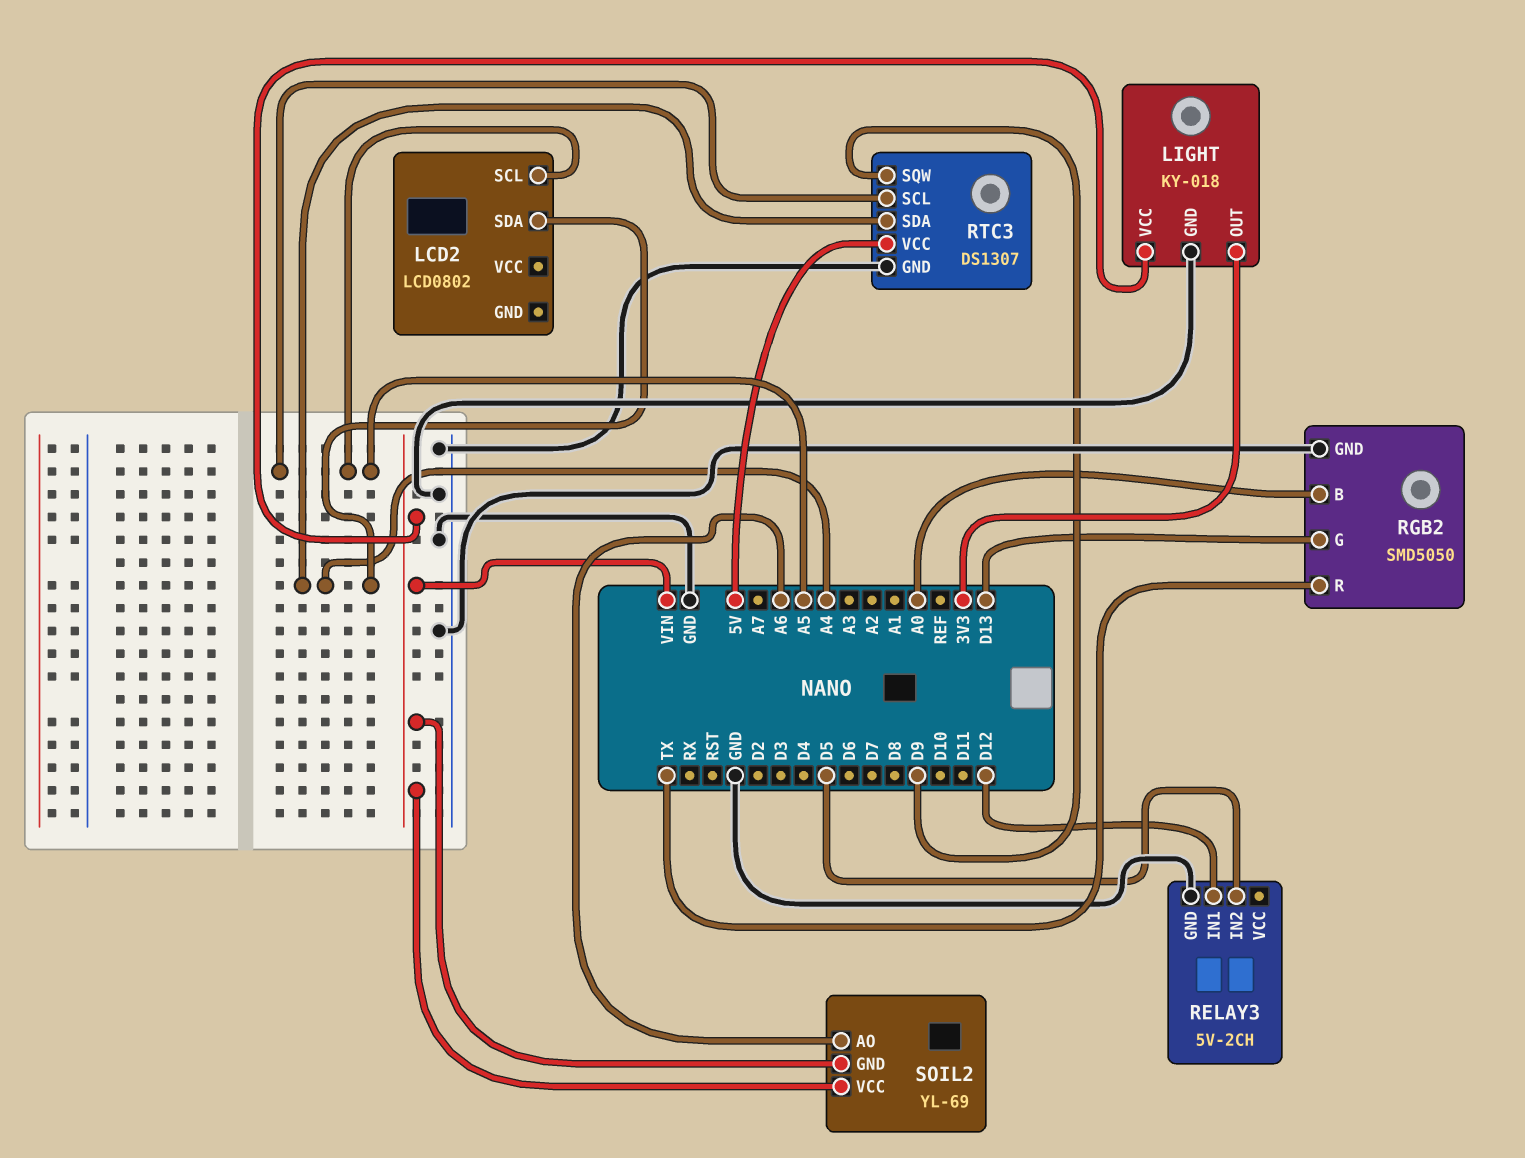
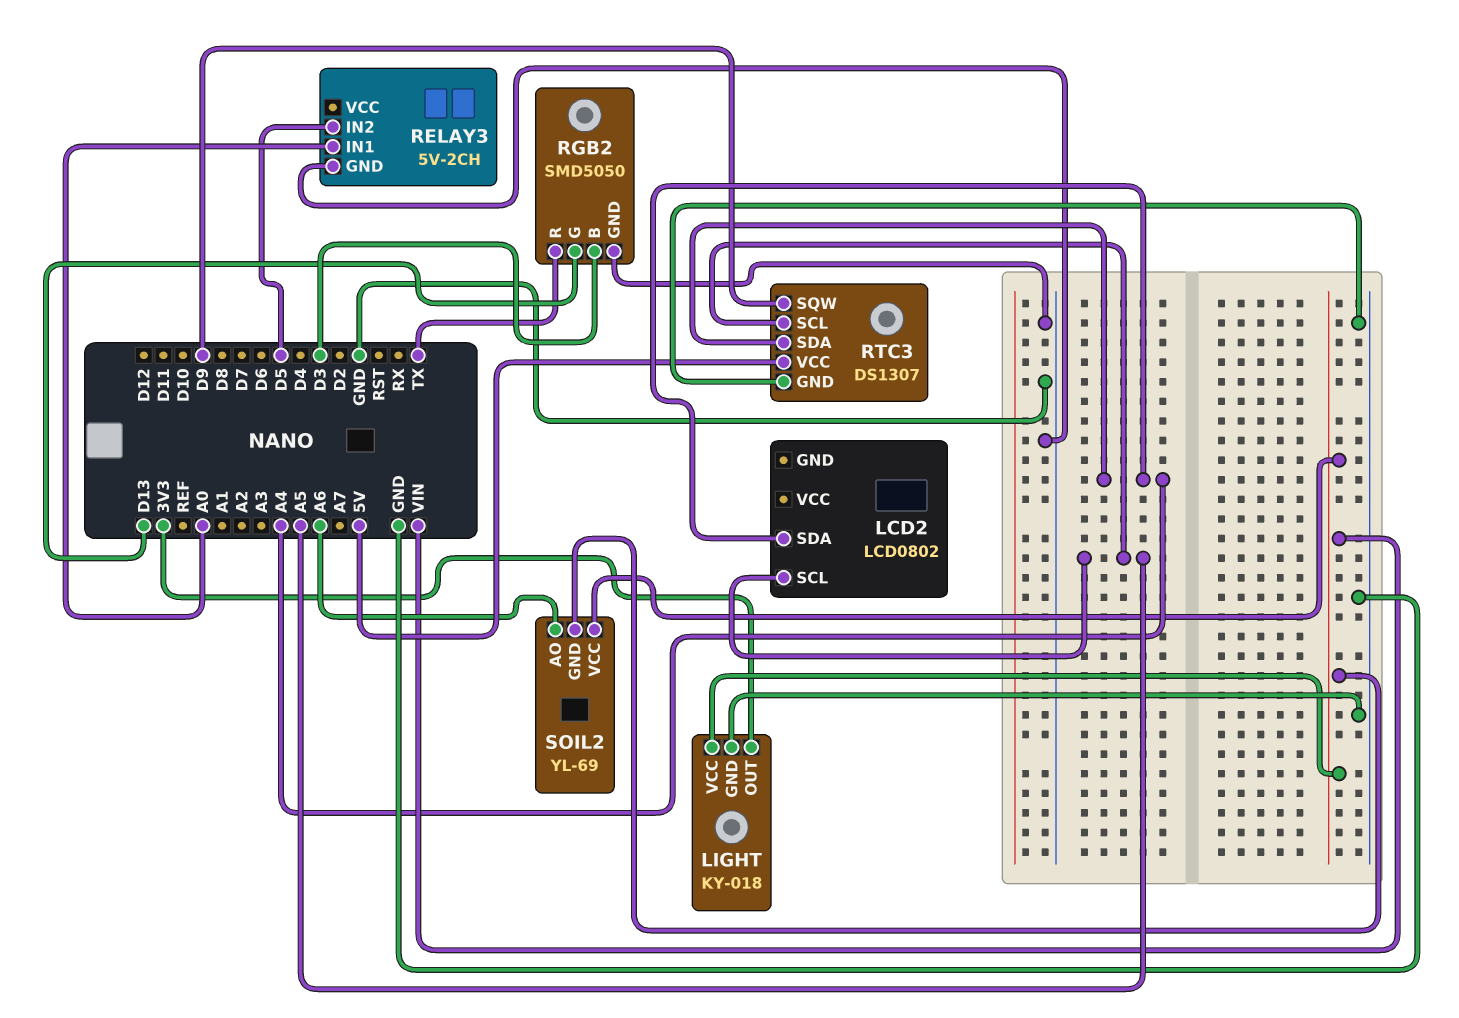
RELAY3 pin IN1: D12 -> A0
RGB2 pin B: A0 -> D3

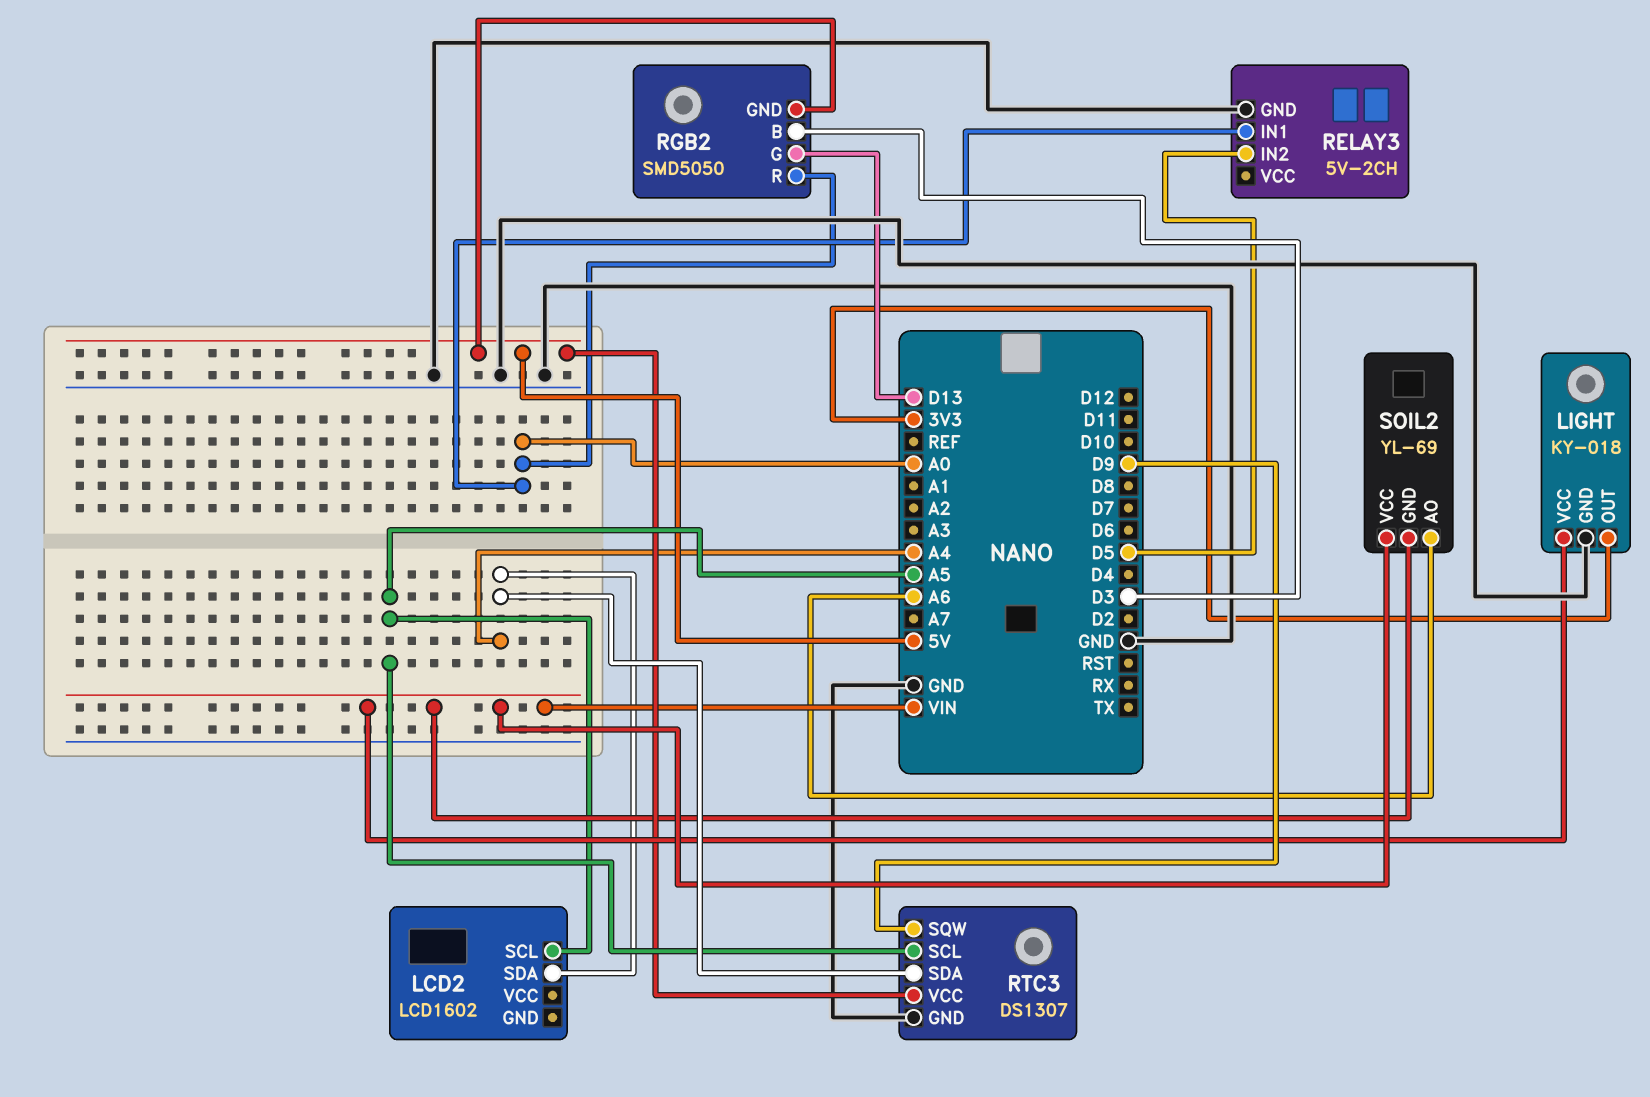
LCD2: LCD0802 -> LCD1602
RGB2 pin GND: GND -> 5V
RGB2 pin R: TX -> A0

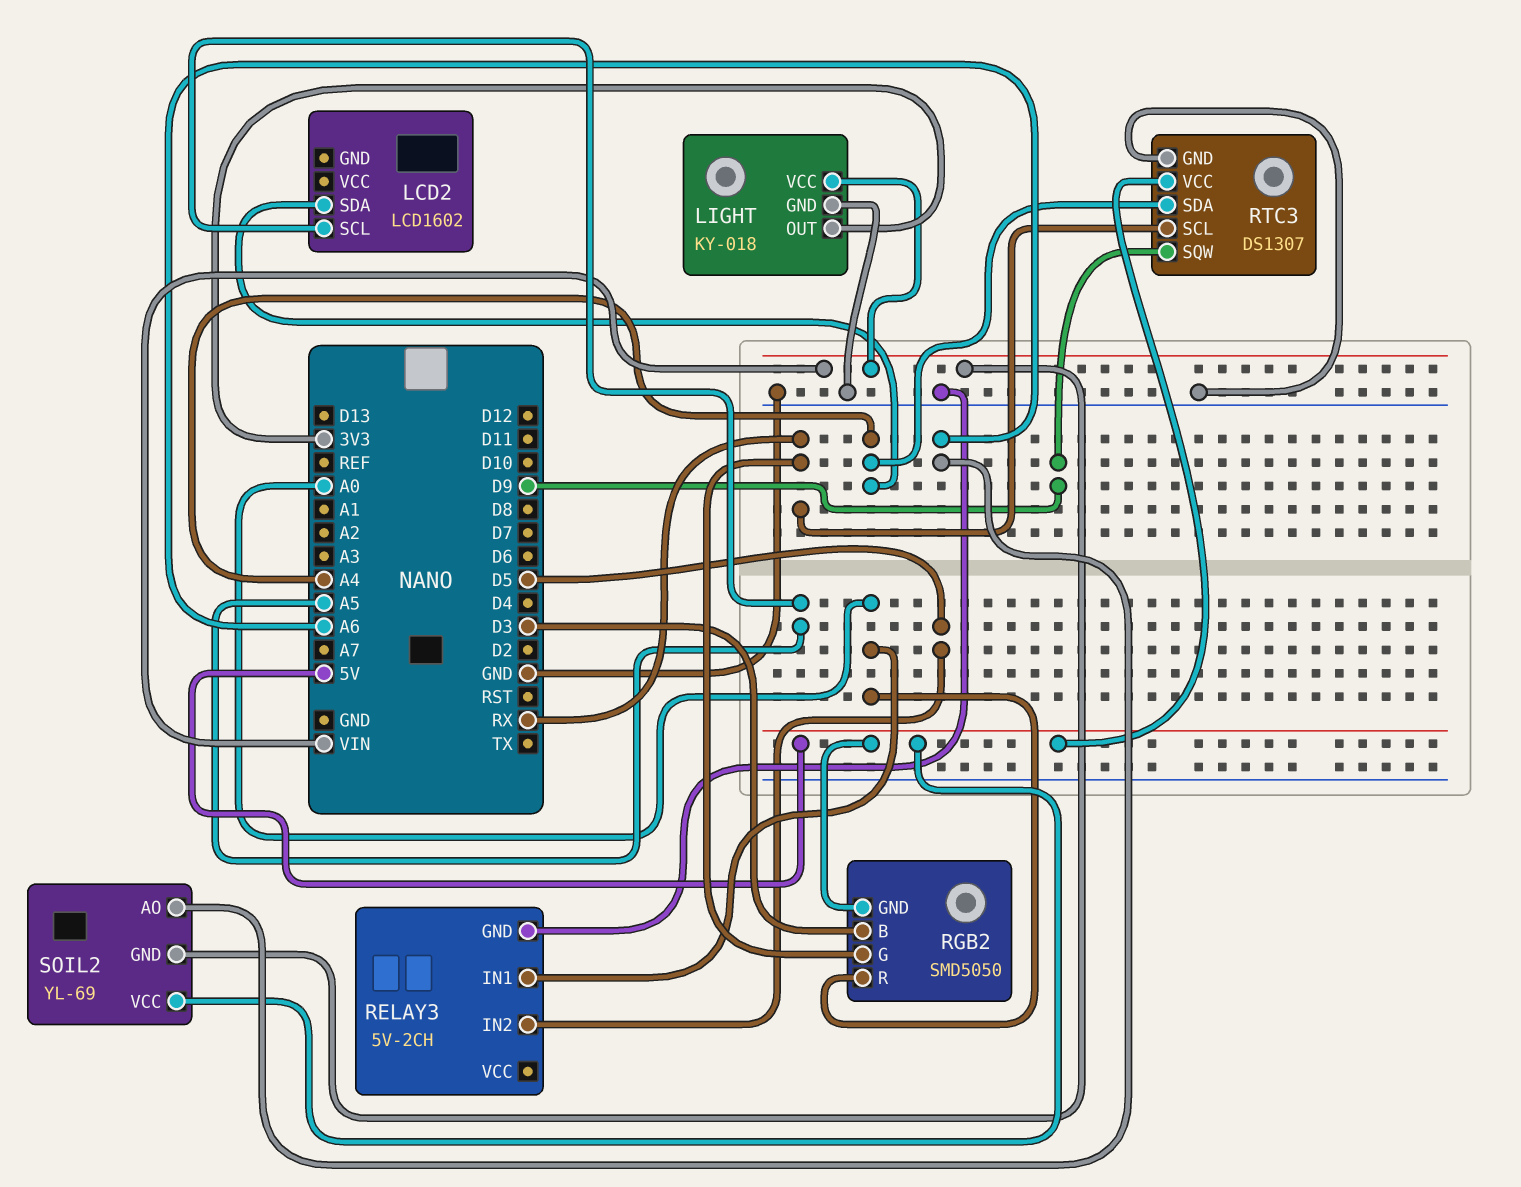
RGB2 pin G: D13 -> RX
RTC3 pin SCL: A5 -> RX
SOIL2 pin VCC: VIN -> 5V

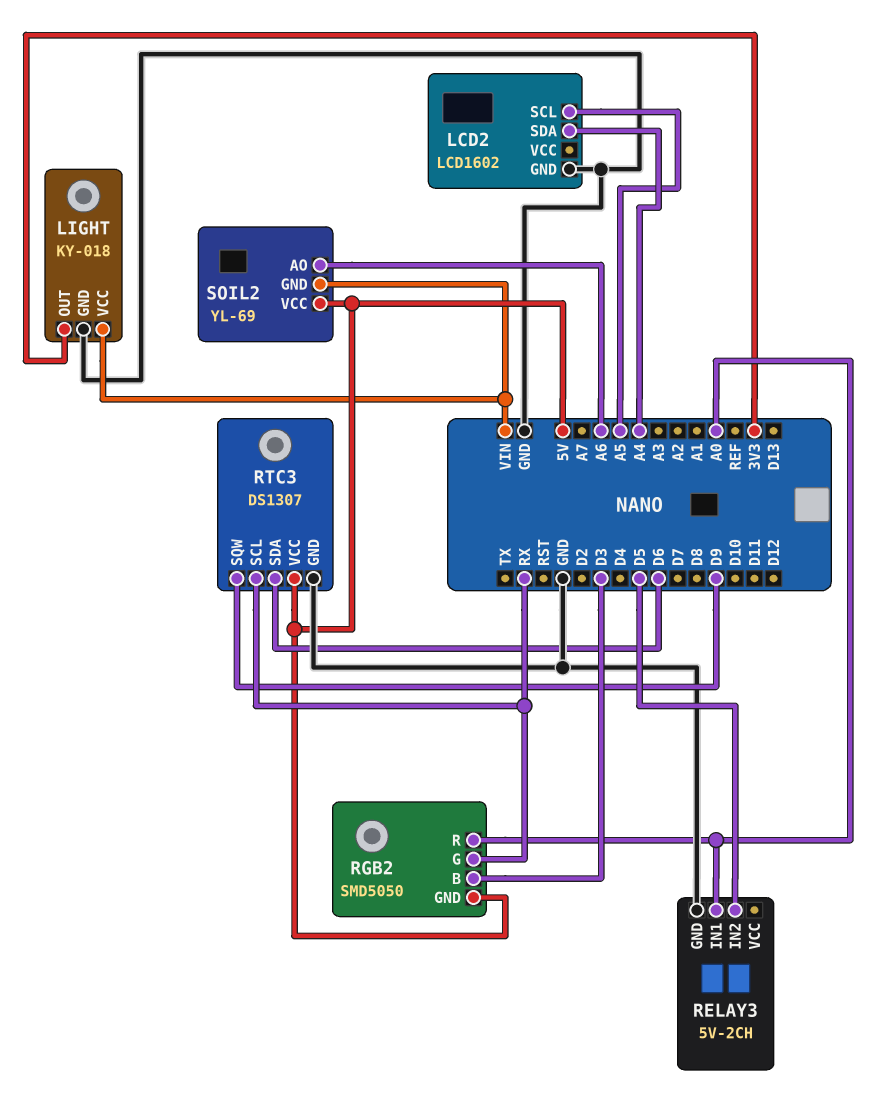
LCD2 pin GND: none -> GND
RTC3 pin SDA: A4 -> D6

